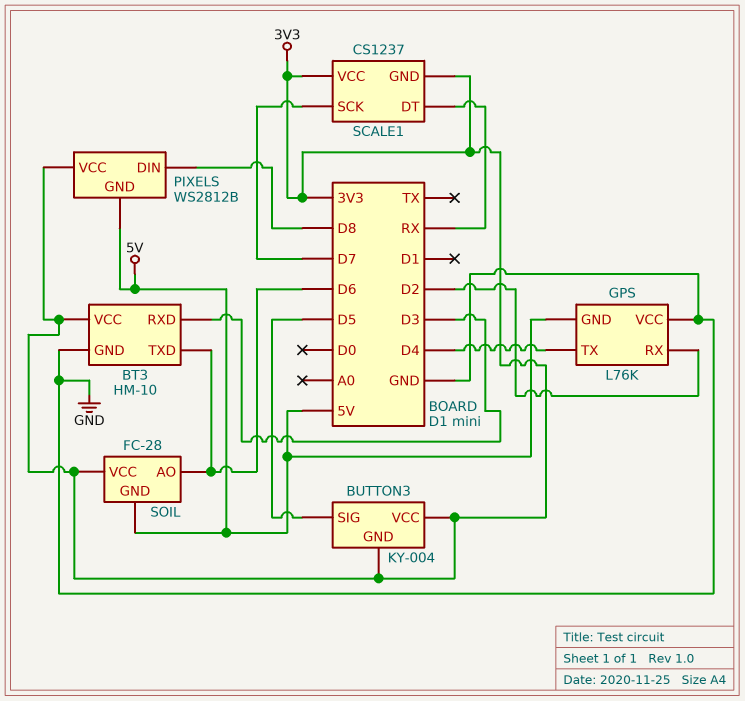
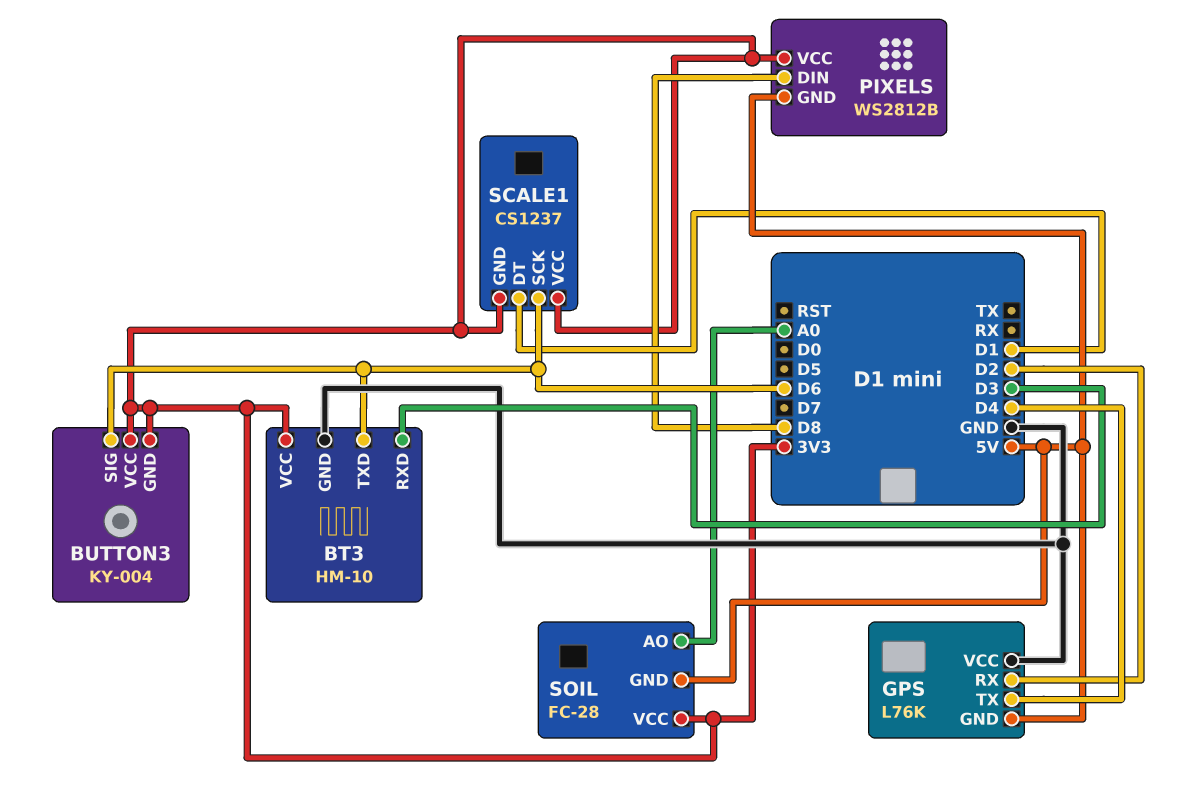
BUTTON3 pin SIG: D5 -> D6
SCALE1 pin DT: RX -> D1
SCALE1 pin SCK: D7 -> D6
SOIL pin AO: D6 -> A0

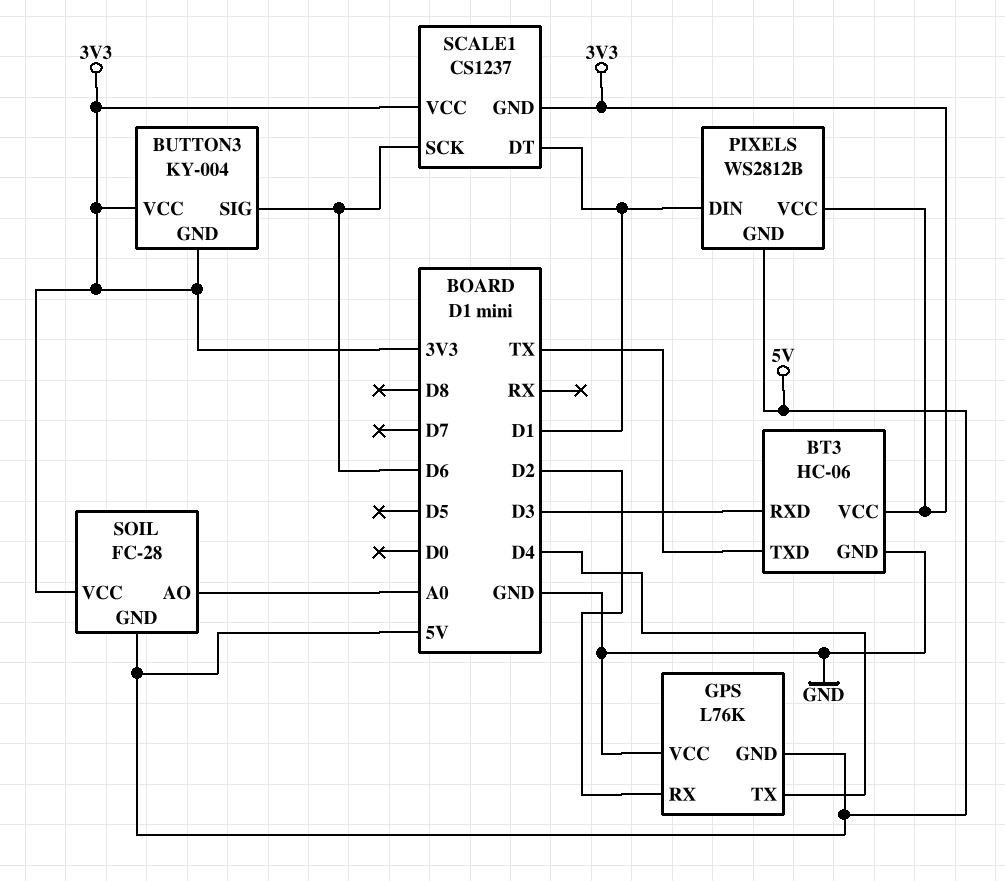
BT3: HM-10 -> HC-06
BT3 pin TXD: D6 -> TX
PIXELS pin DIN: D8 -> D1

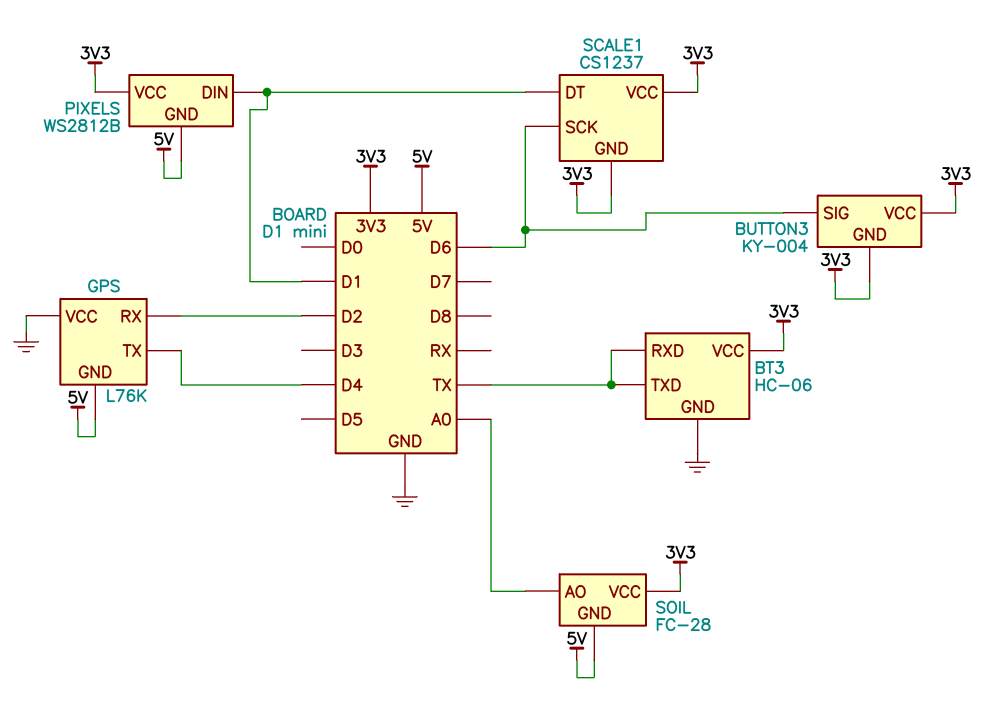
BT3 pin RXD: D3 -> TX

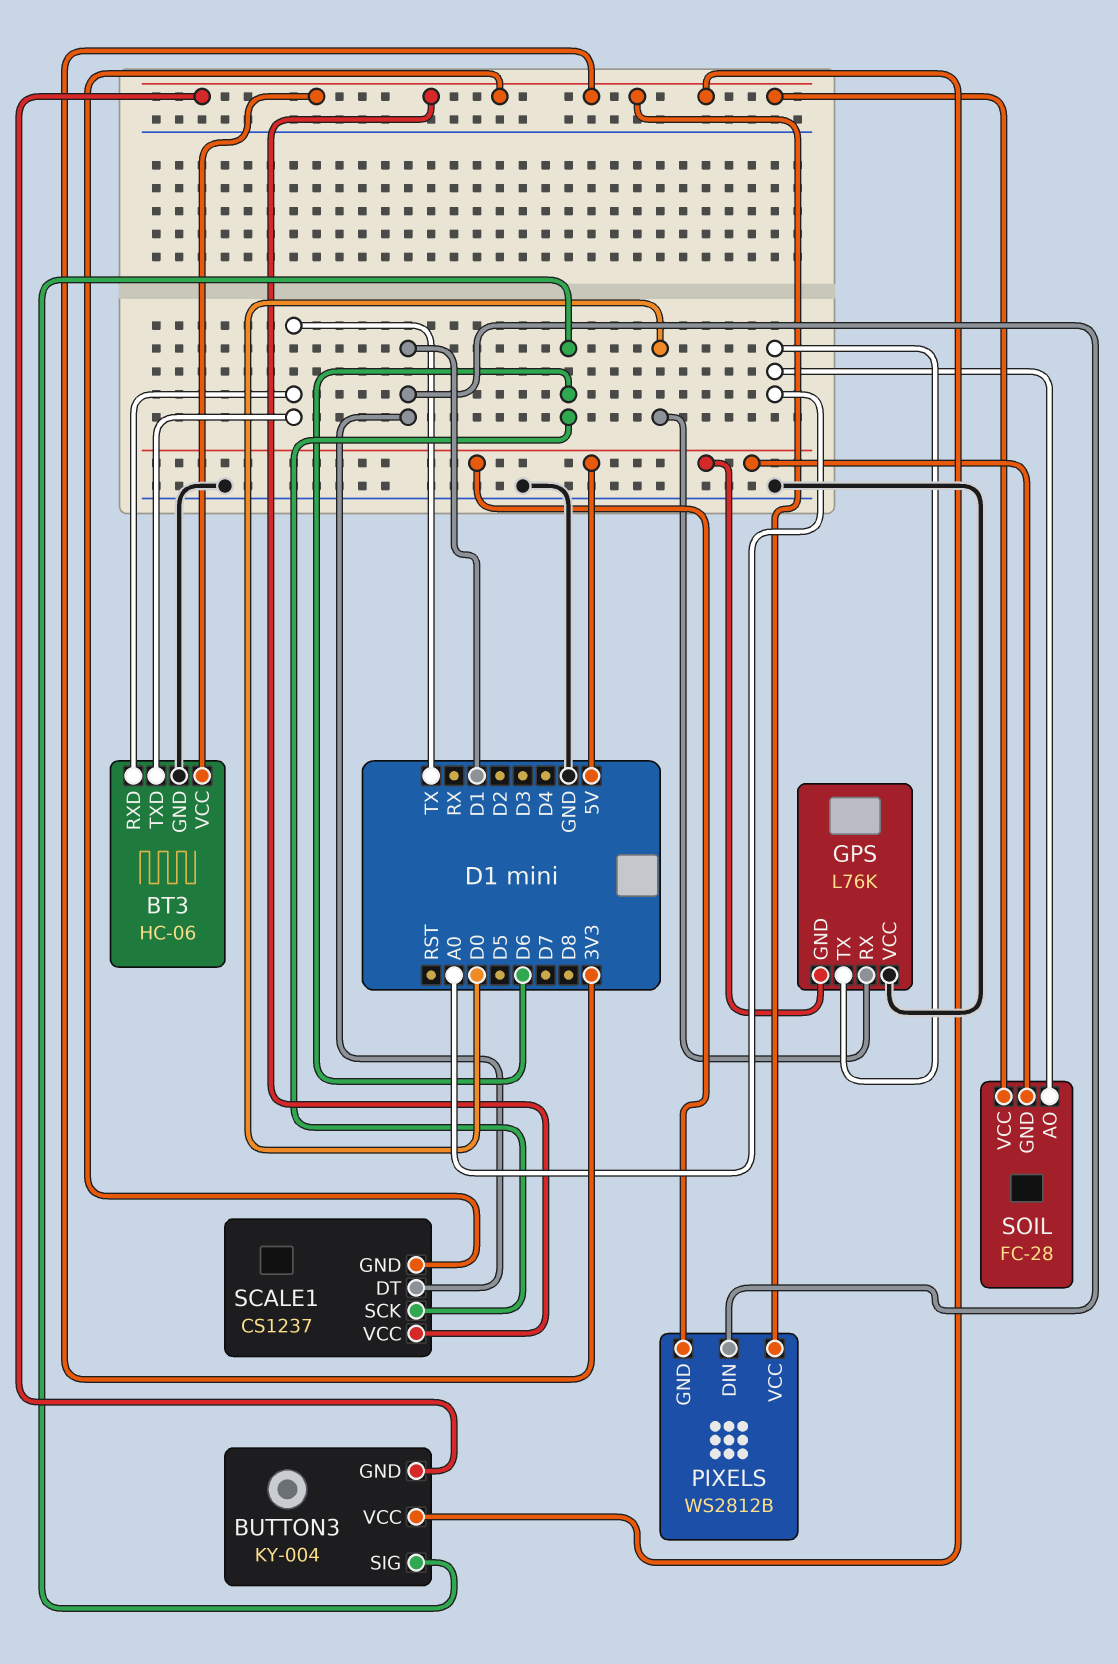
GPS pin RX: D2 -> D0
GPS pin TX: D4 -> A0

